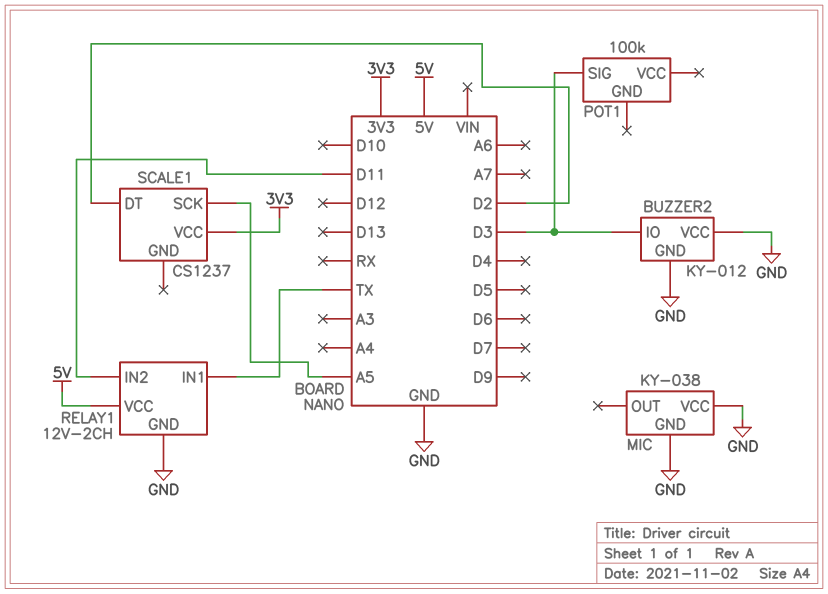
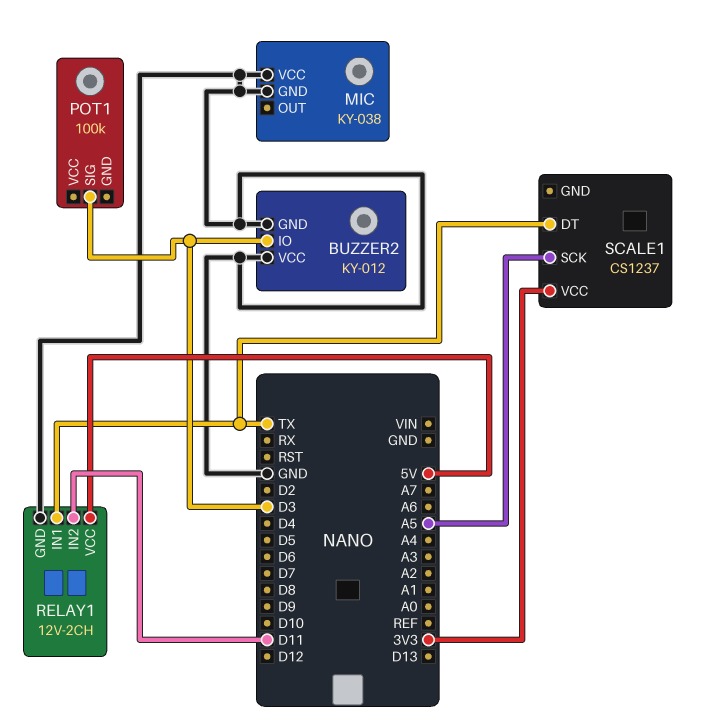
SCALE1 pin DT: D2 -> TX

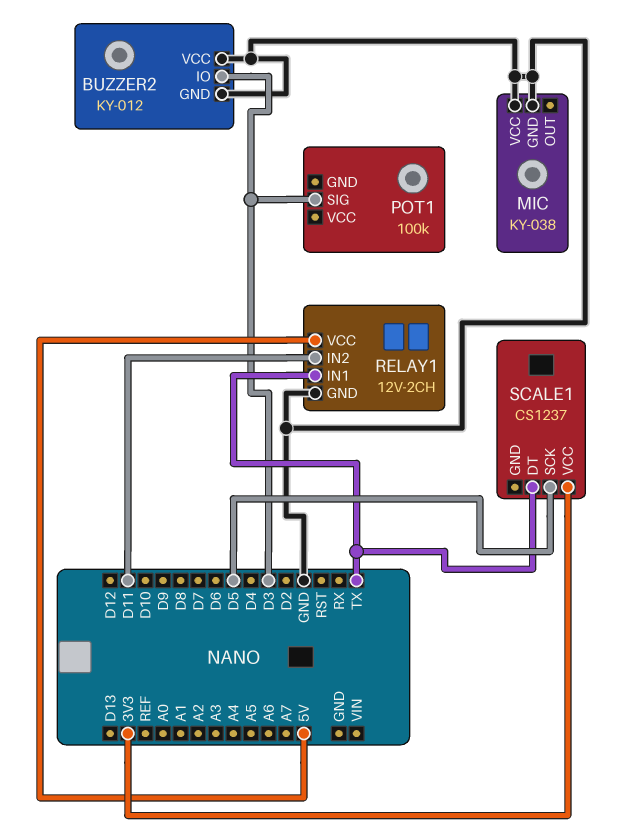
SCALE1 pin SCK: A5 -> D5

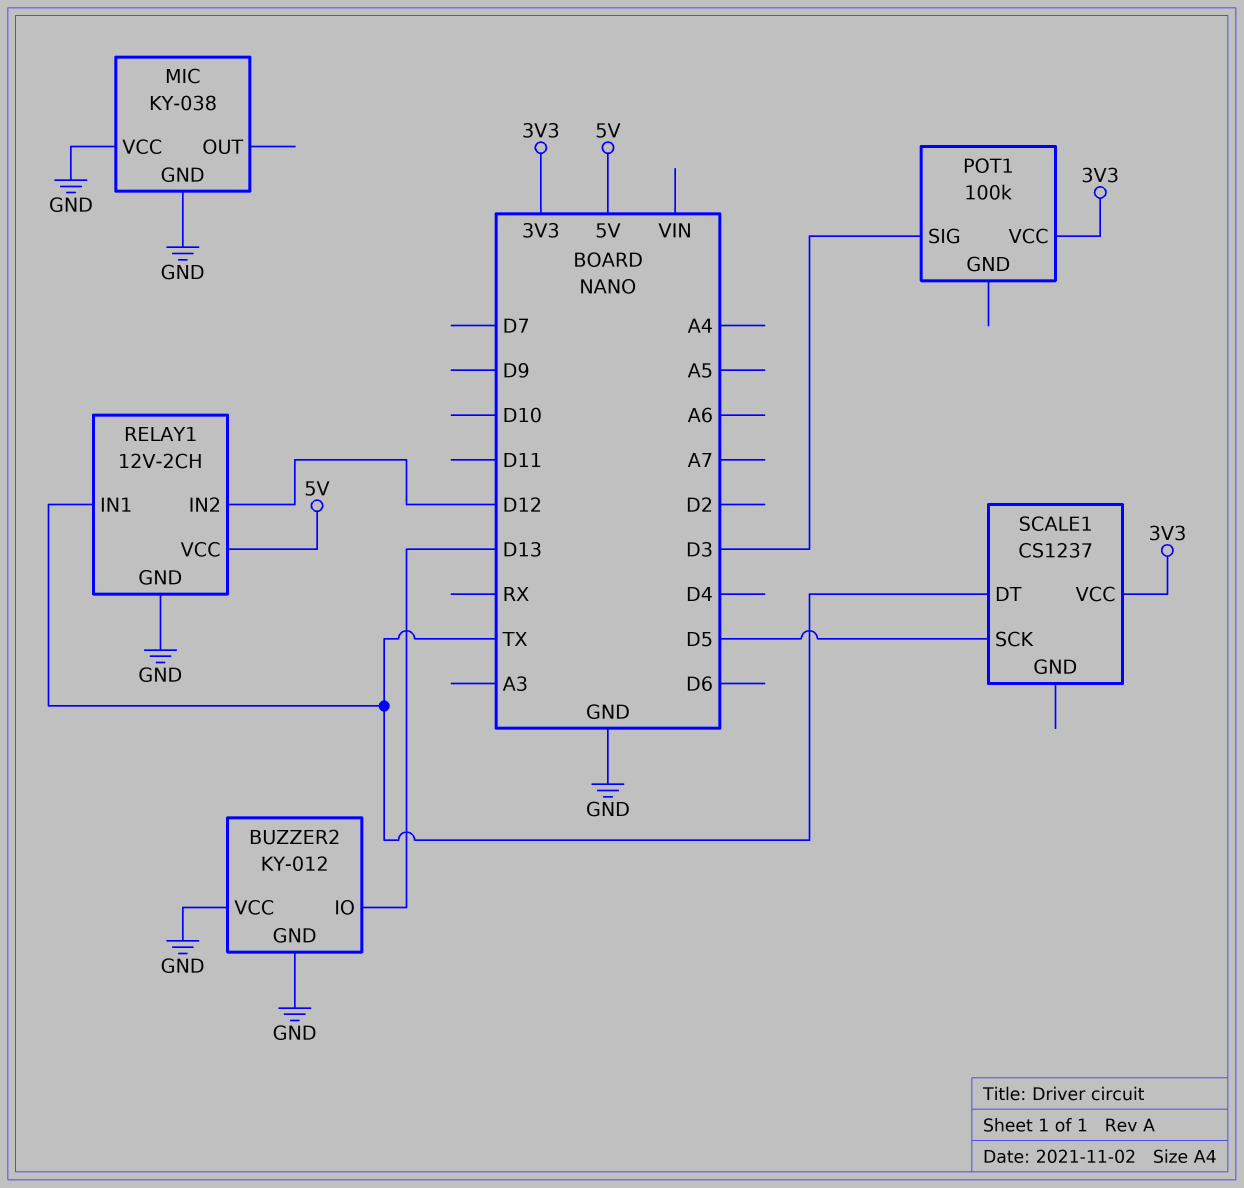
BUZZER2 pin IO: D3 -> D13
POT1 pin VCC: none -> 3V3
RELAY1 pin IN2: D11 -> D12

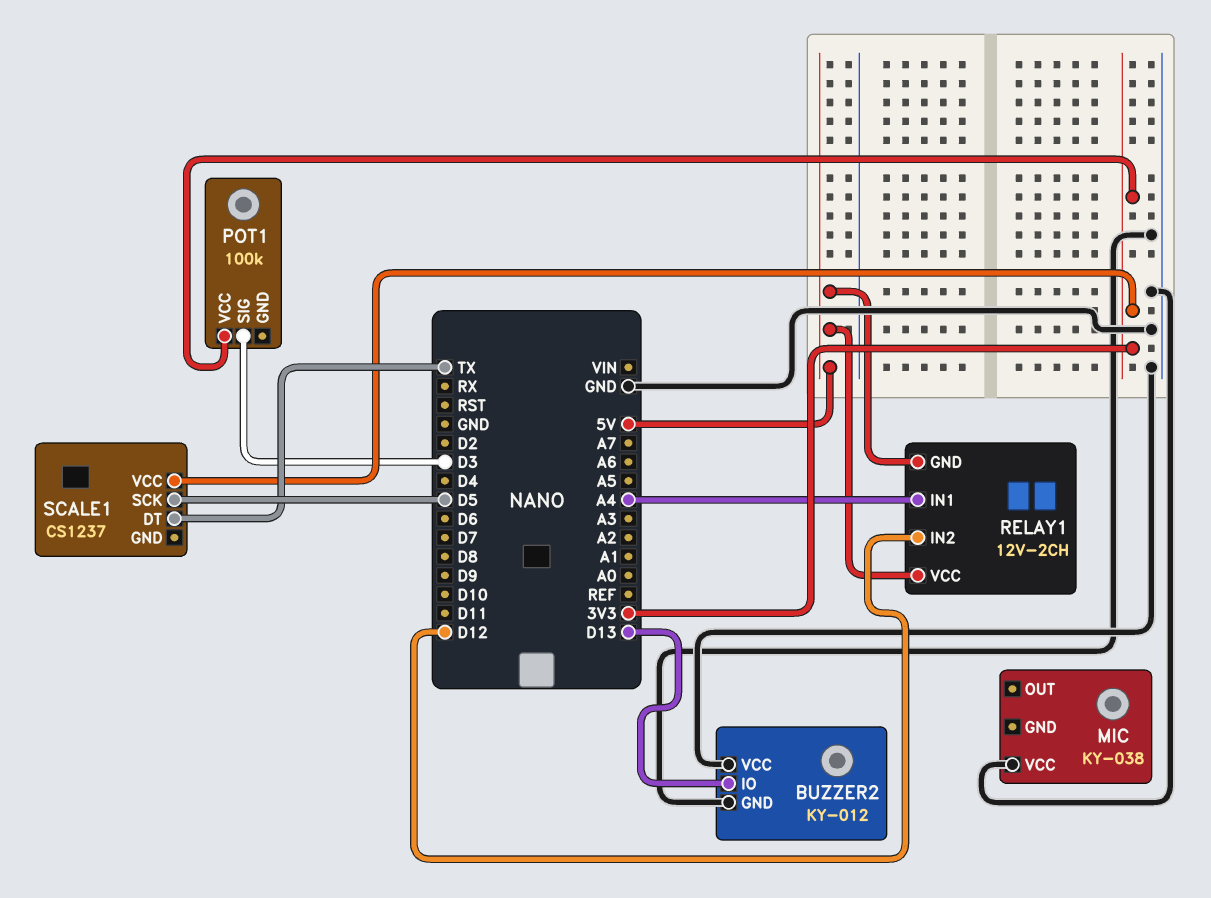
MIC pin GND: GND -> none
RELAY1 pin GND: GND -> 5V
RELAY1 pin IN1: TX -> A4

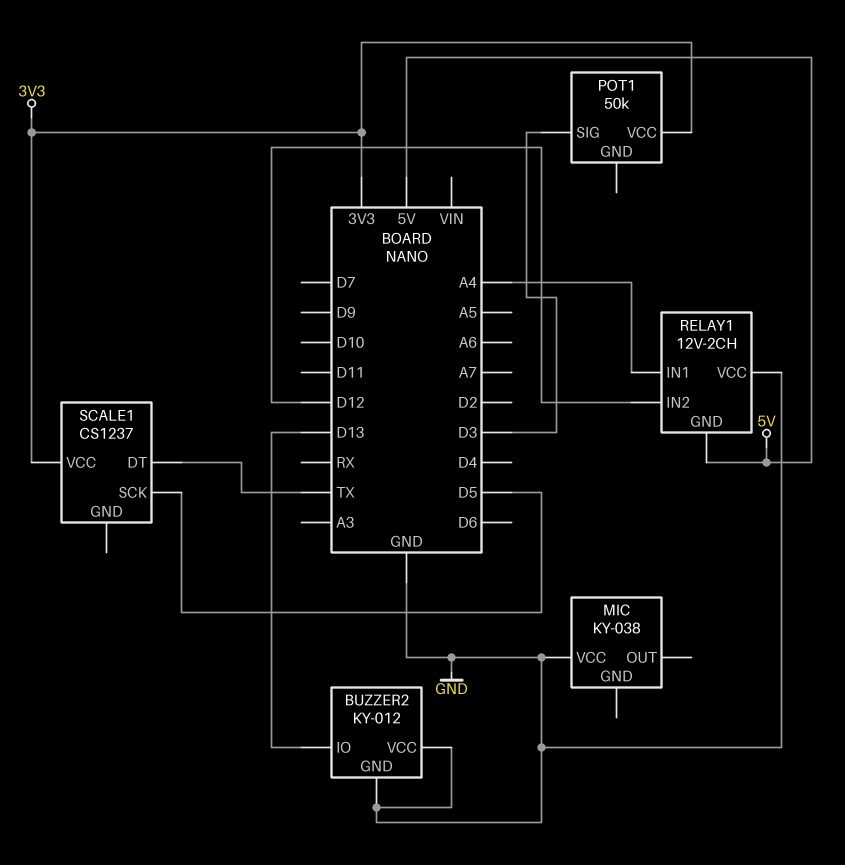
POT1: 100k -> 50k
RELAY1 pin VCC: 5V -> GND

